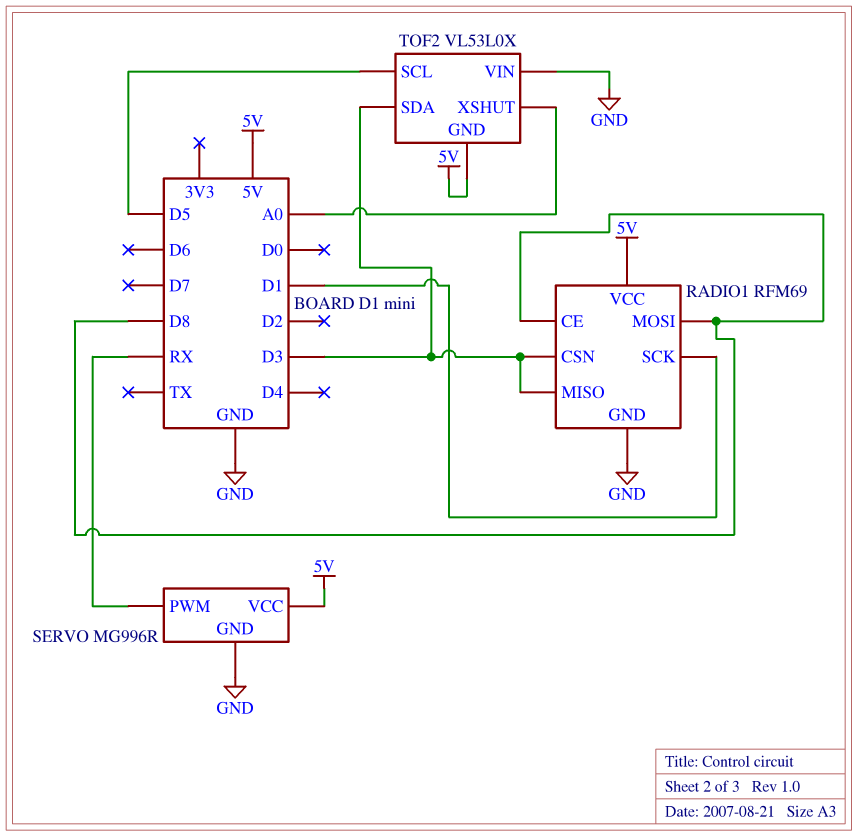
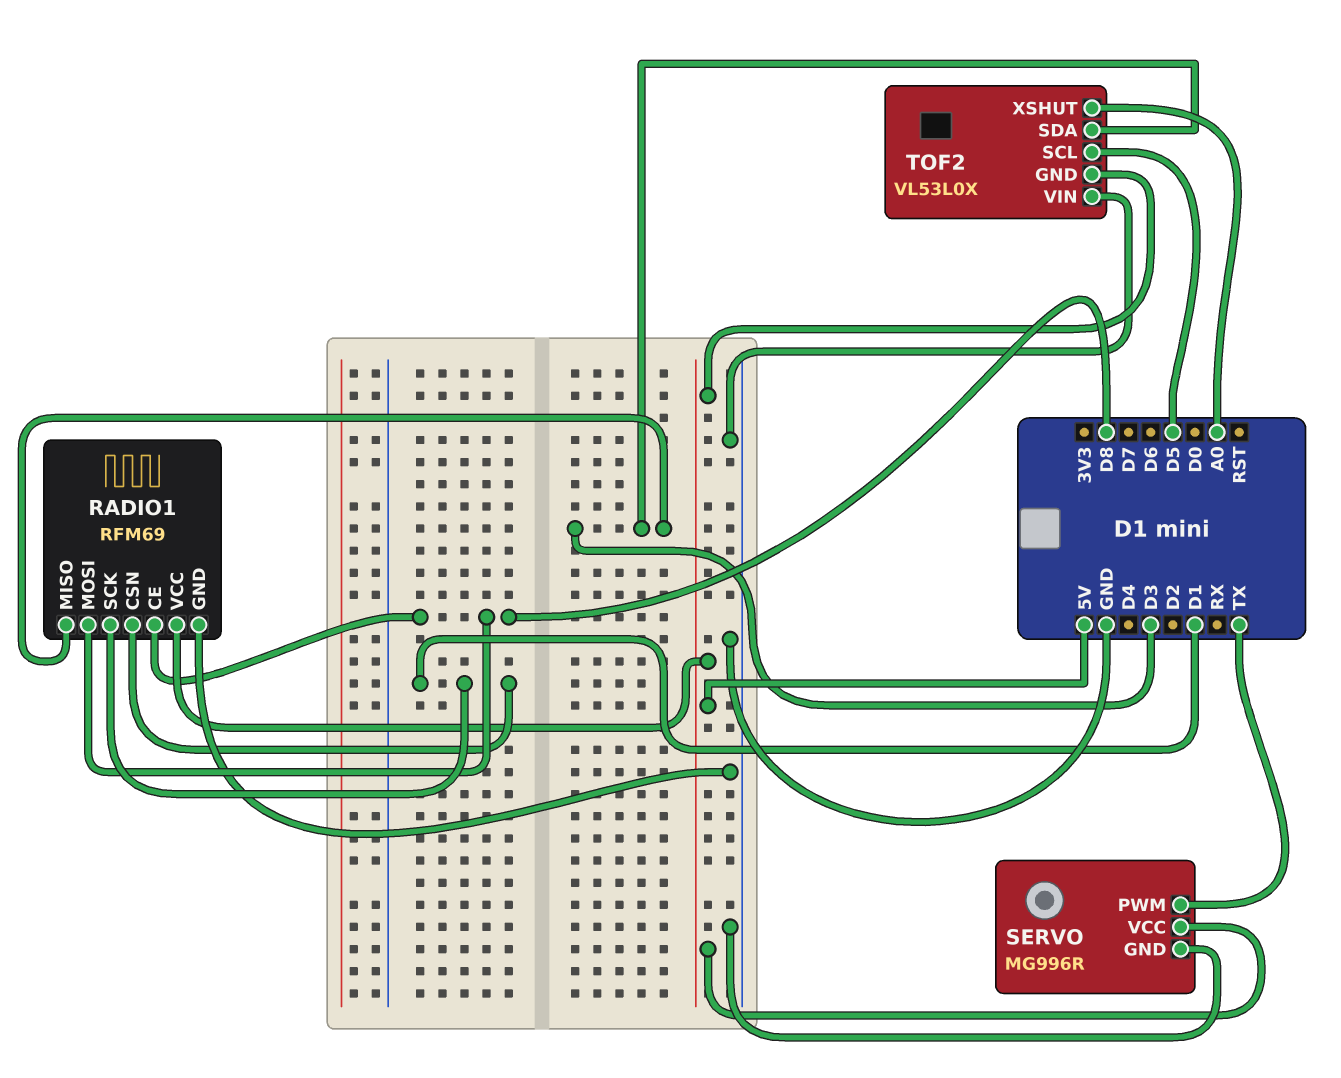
RADIO1 pin CSN: D3 -> D1
SERVO pin PWM: RX -> TX

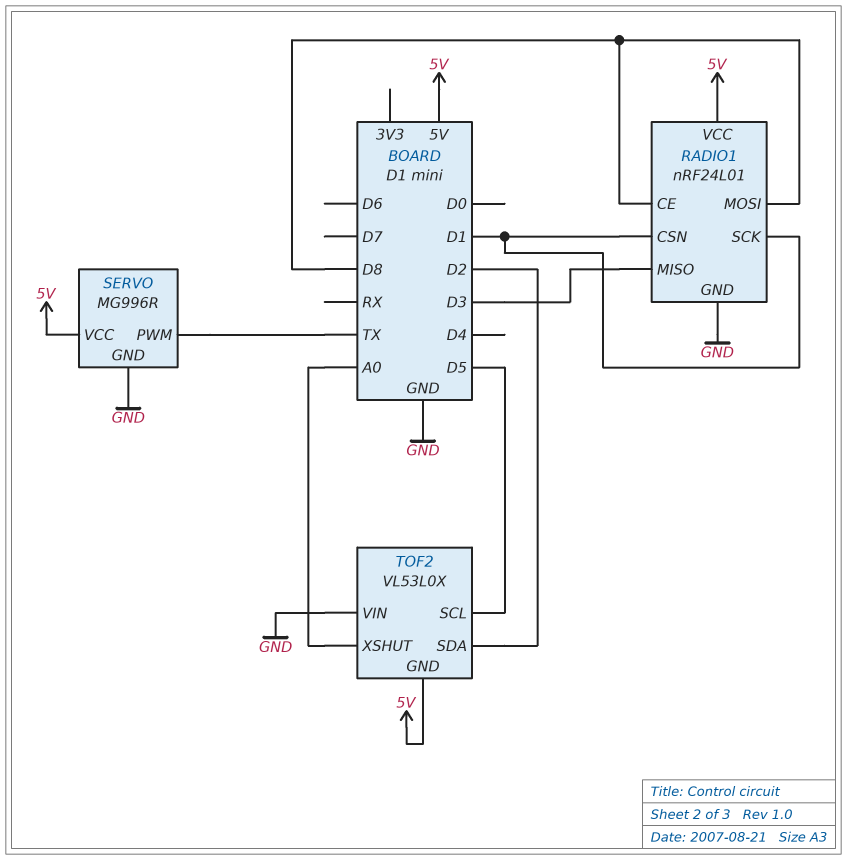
RADIO1: RFM69 -> nRF24L01
TOF2 pin SDA: D3 -> D2

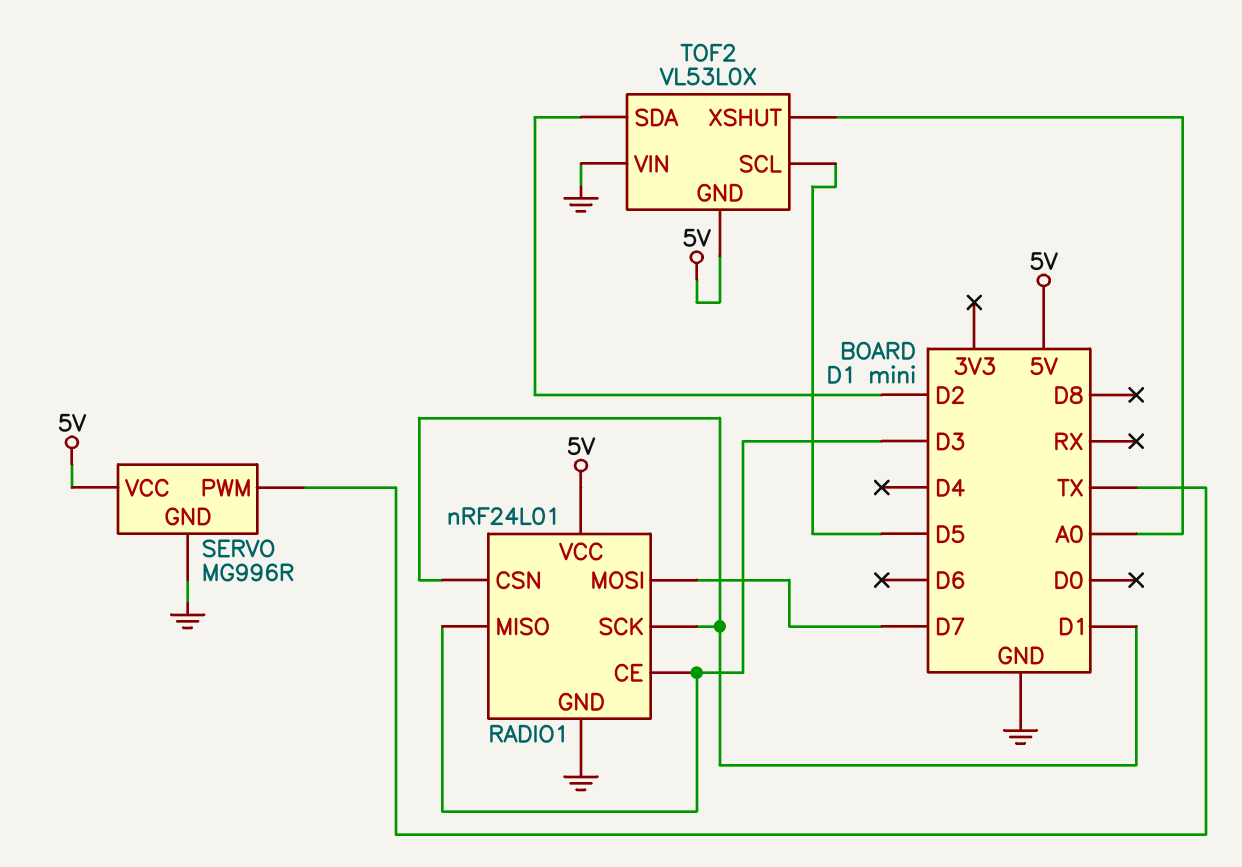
RADIO1 pin CE: D8 -> D3
RADIO1 pin MOSI: D8 -> D7

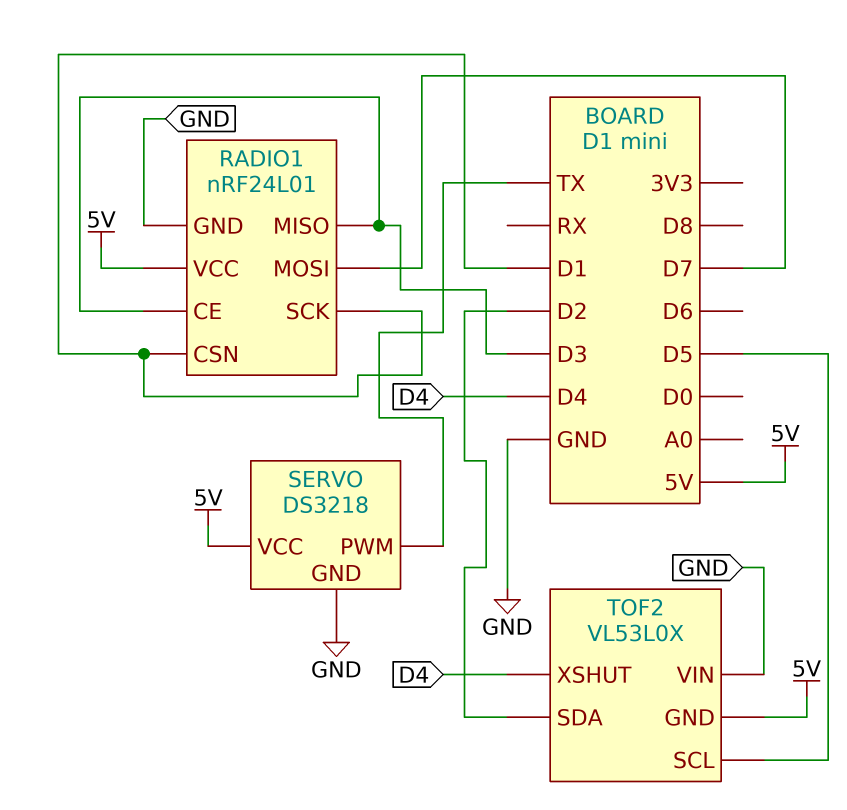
SERVO: MG996R -> DS3218
TOF2 pin XSHUT: A0 -> D4

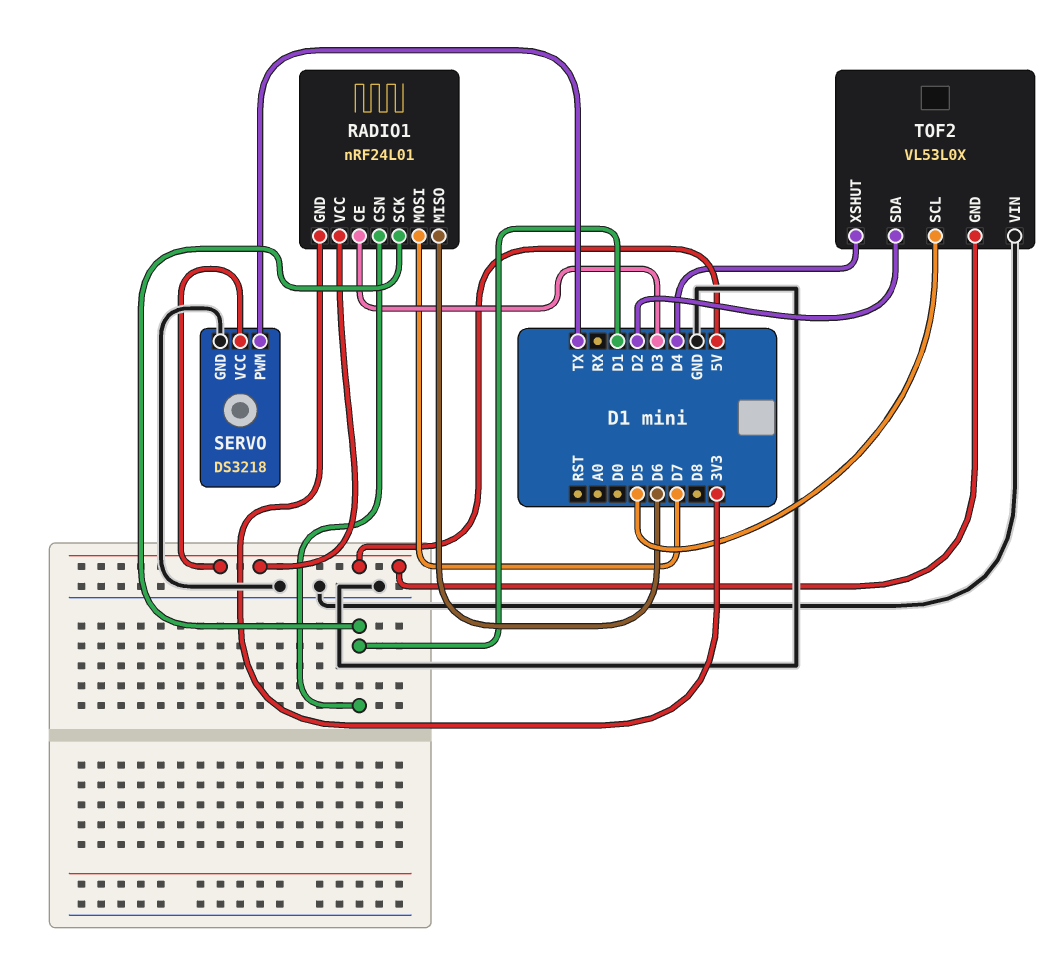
RADIO1 pin GND: GND -> 3V3
RADIO1 pin MISO: D3 -> D6

